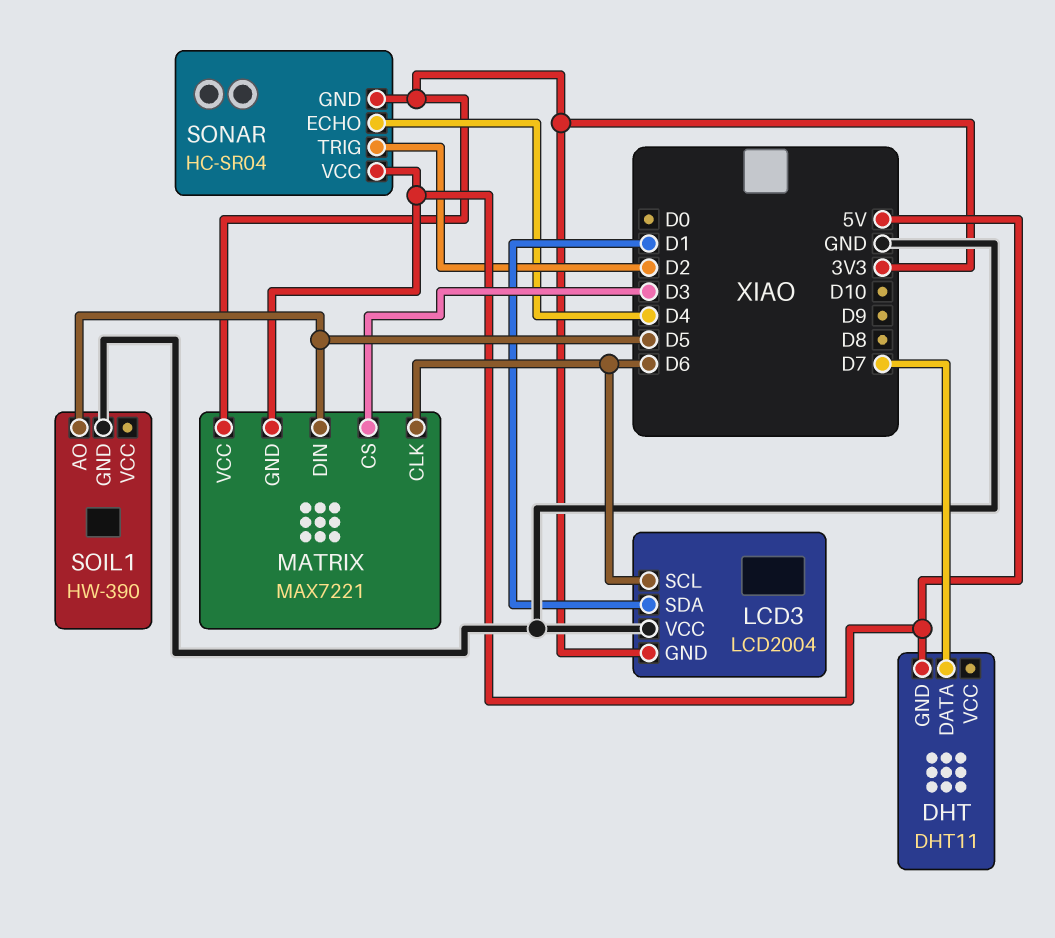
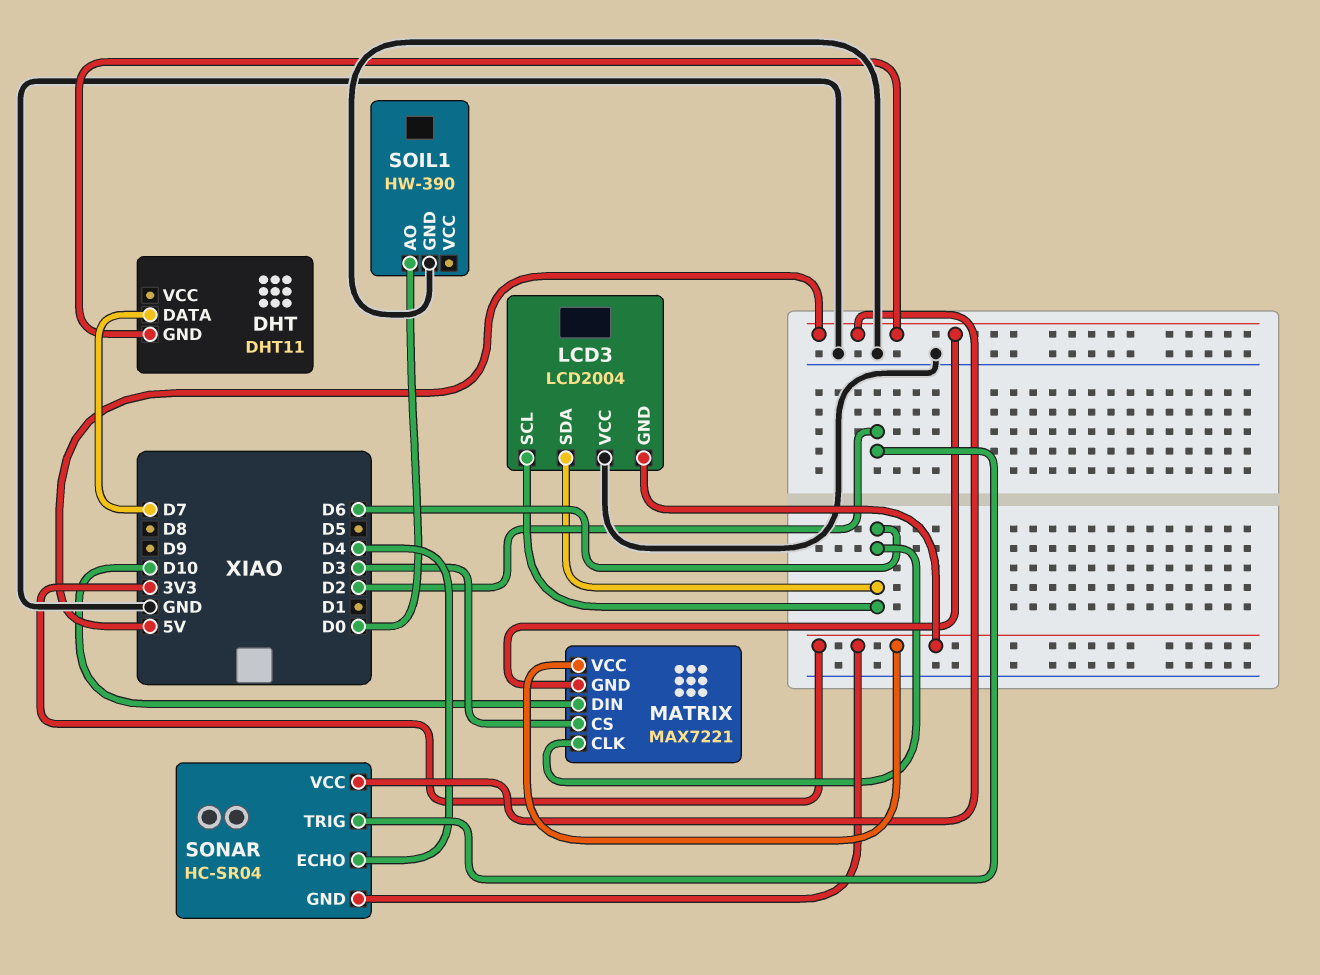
LCD3 pin SDA: D1 -> D6
MATRIX pin DIN: D5 -> D10
SOIL1 pin AO: D5 -> D0

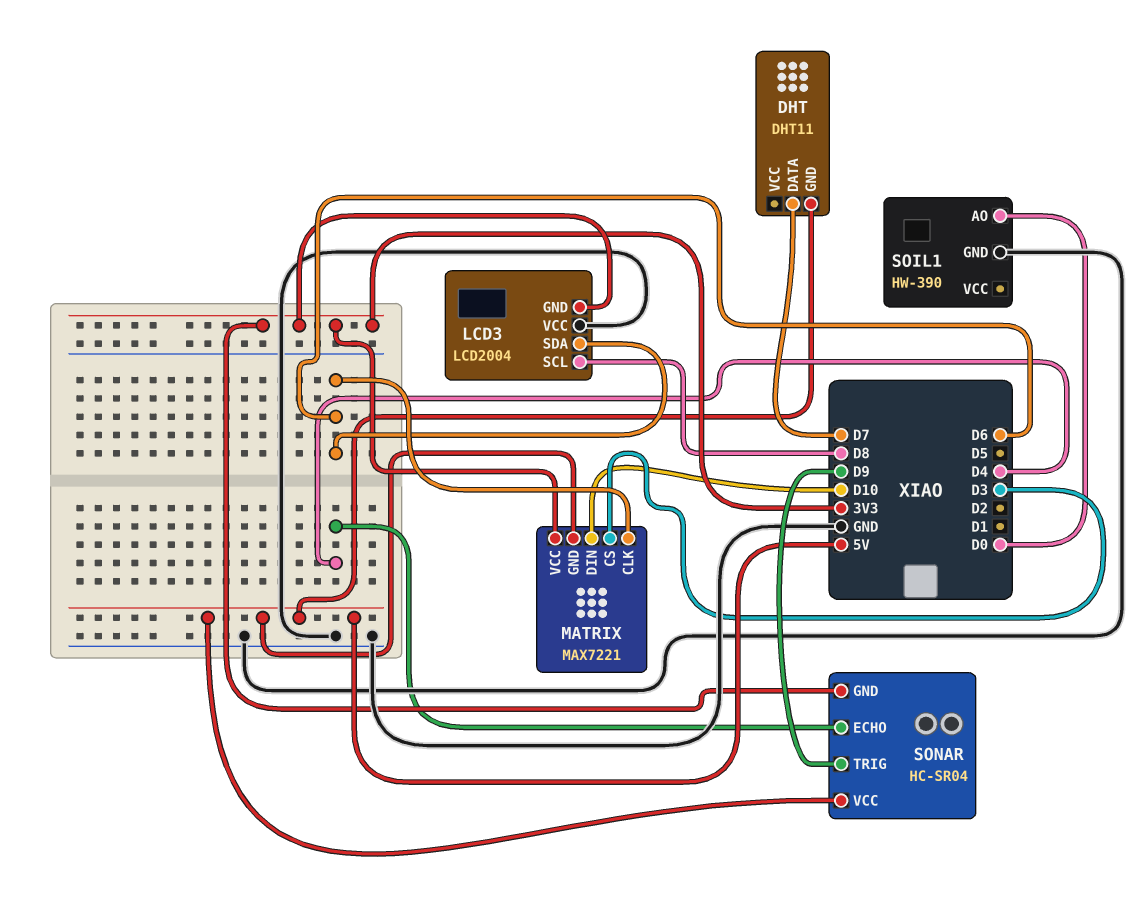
LCD3 pin SCL: D6 -> D8
SONAR pin TRIG: D2 -> D9

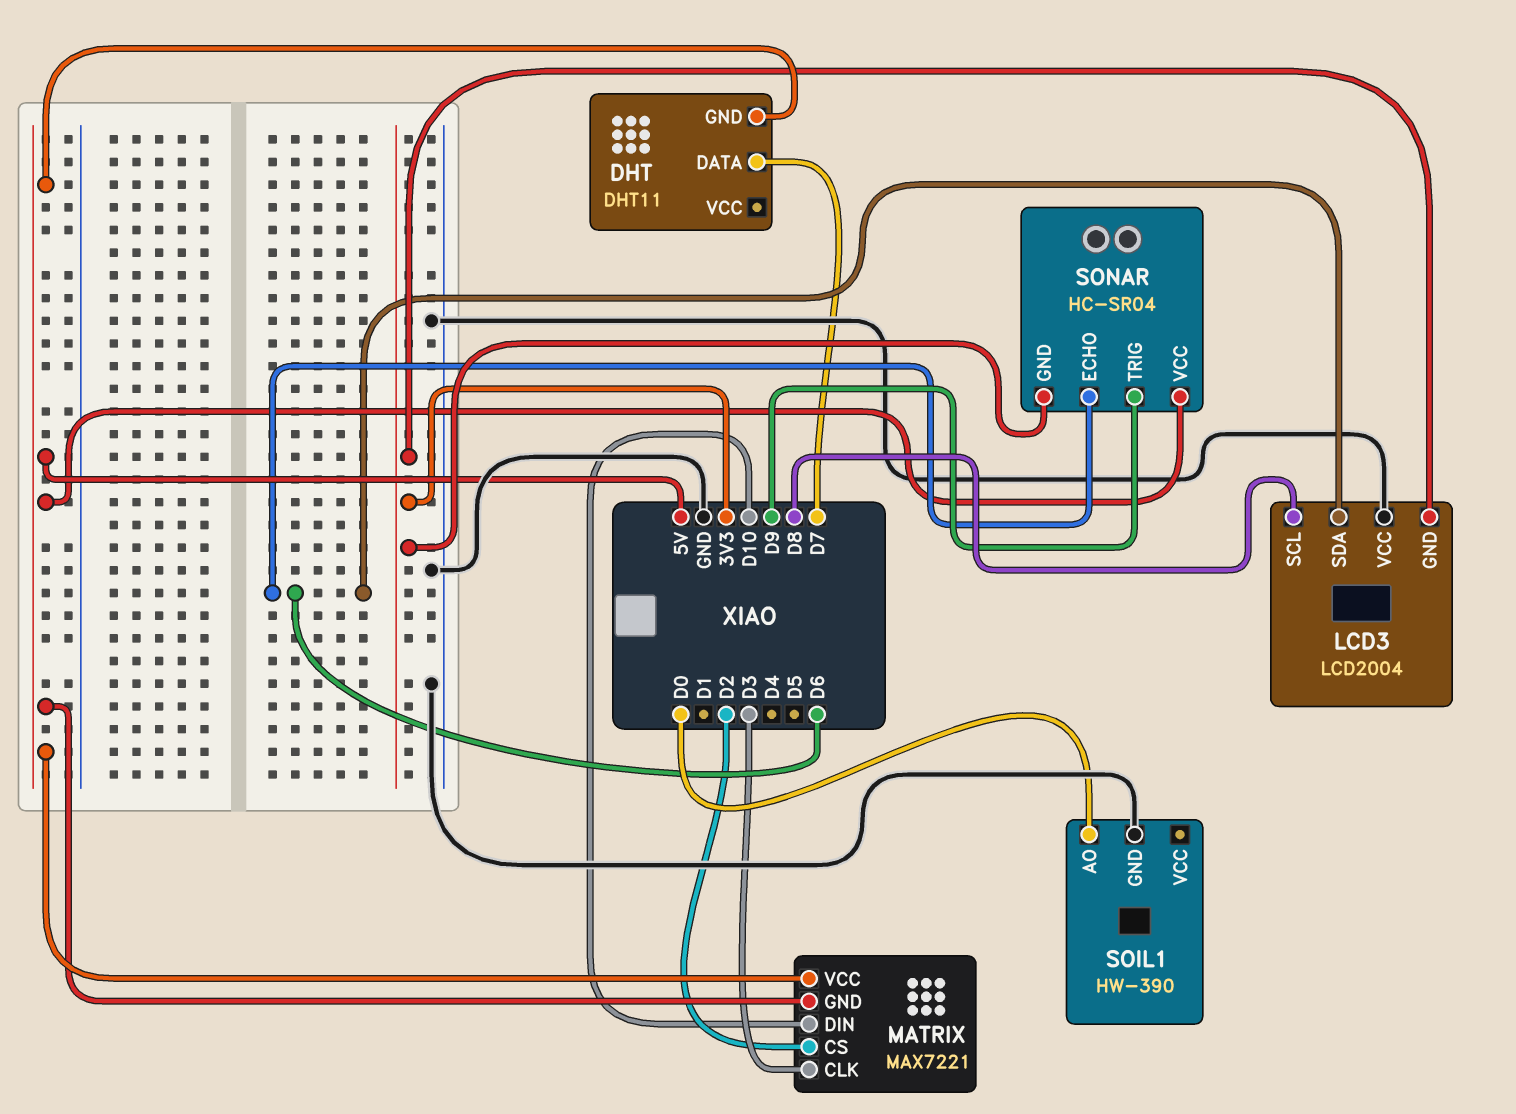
MATRIX pin CLK: D6 -> D3
MATRIX pin CS: D3 -> D2
MATRIX pin VCC: 3V3 -> 5V
SONAR pin ECHO: D4 -> D6

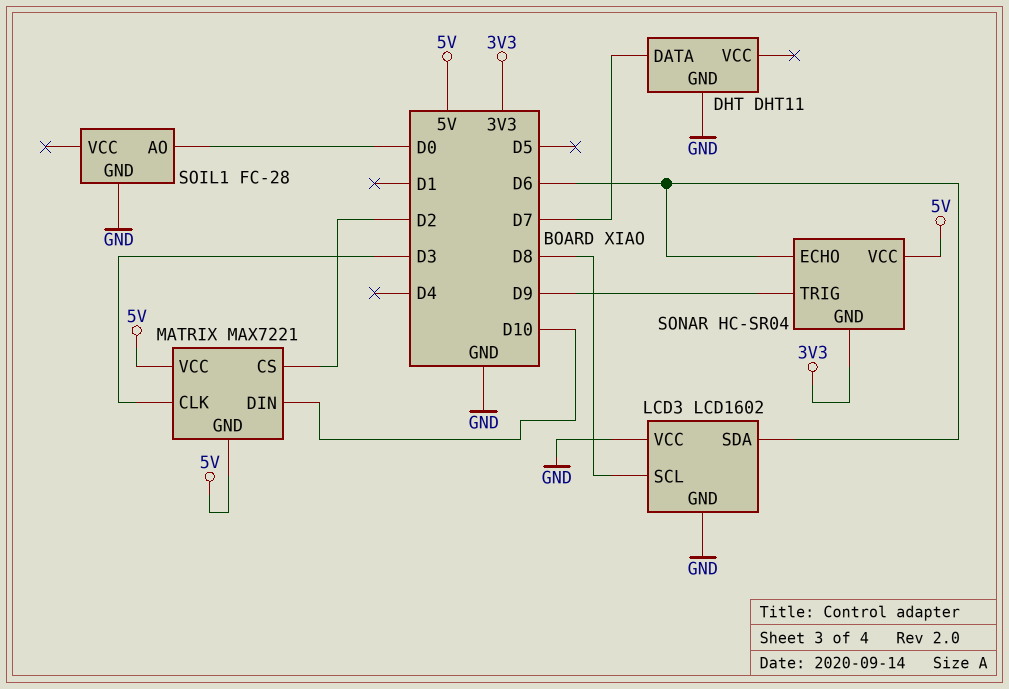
DHT pin GND: 5V -> GND
LCD3: LCD2004 -> LCD1602
LCD3 pin GND: 3V3 -> GND
SOIL1: HW-390 -> FC-28

